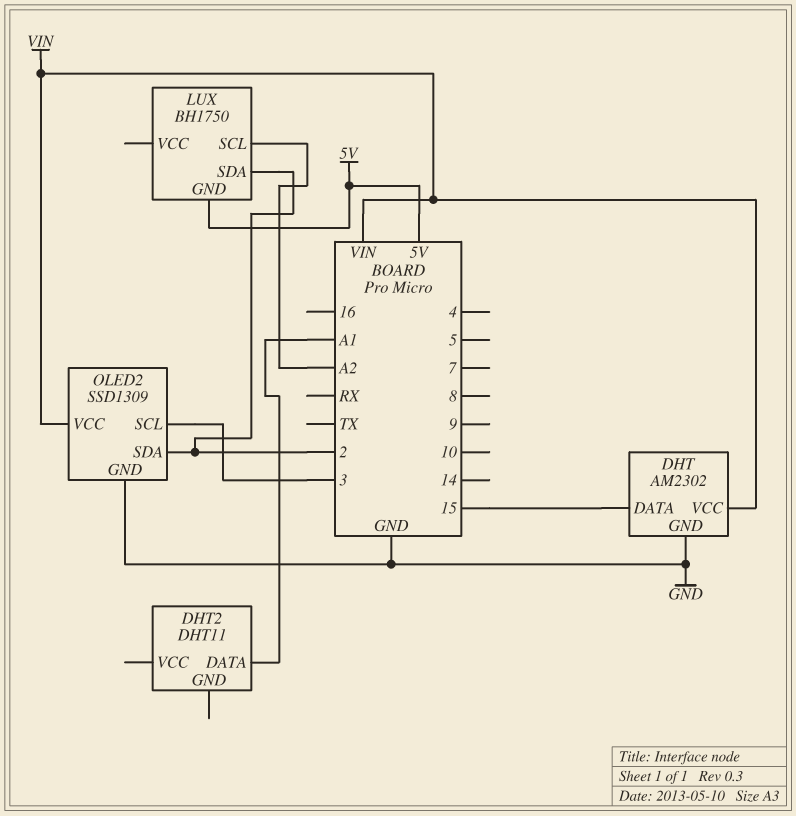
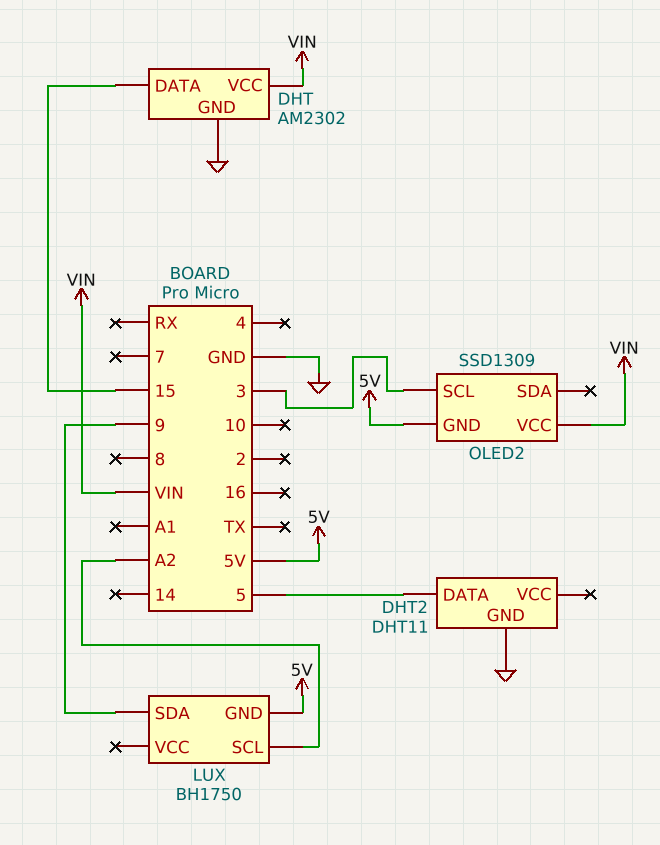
DHT2 pin DATA: A1 -> 5
DHT2 pin GND: none -> GND
LUX pin SDA: 2 -> 9
OLED2 pin GND: GND -> 5V
OLED2 pin SDA: 2 -> none

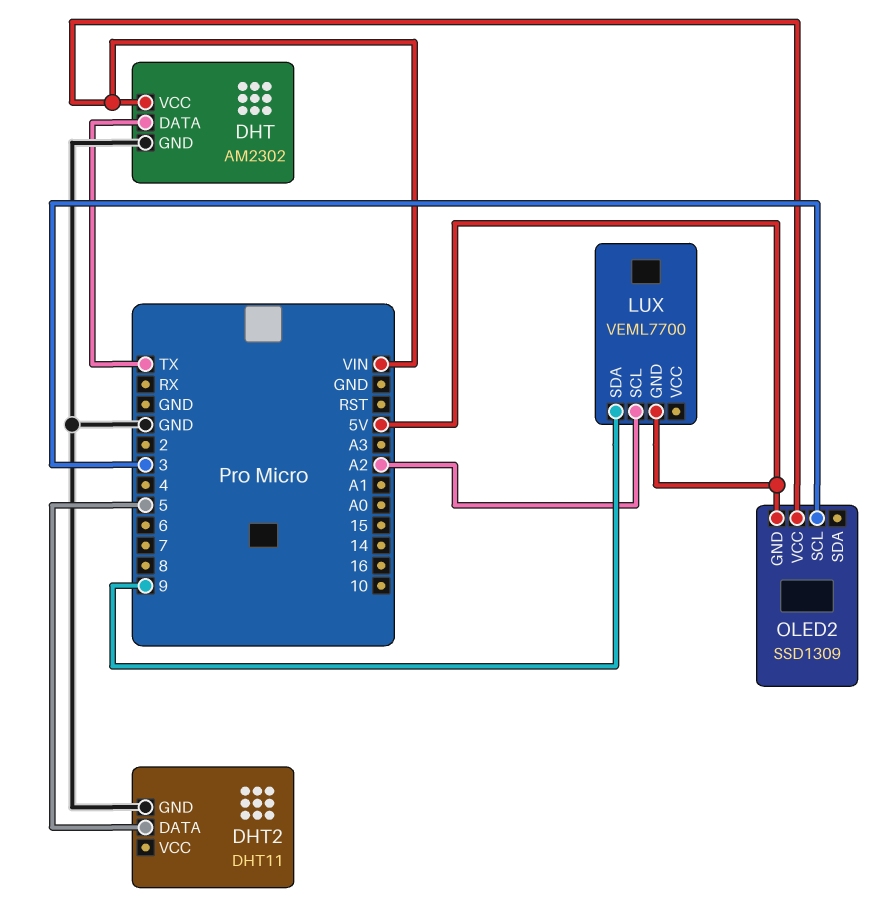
DHT pin DATA: 15 -> TX
LUX: BH1750 -> VEML7700

